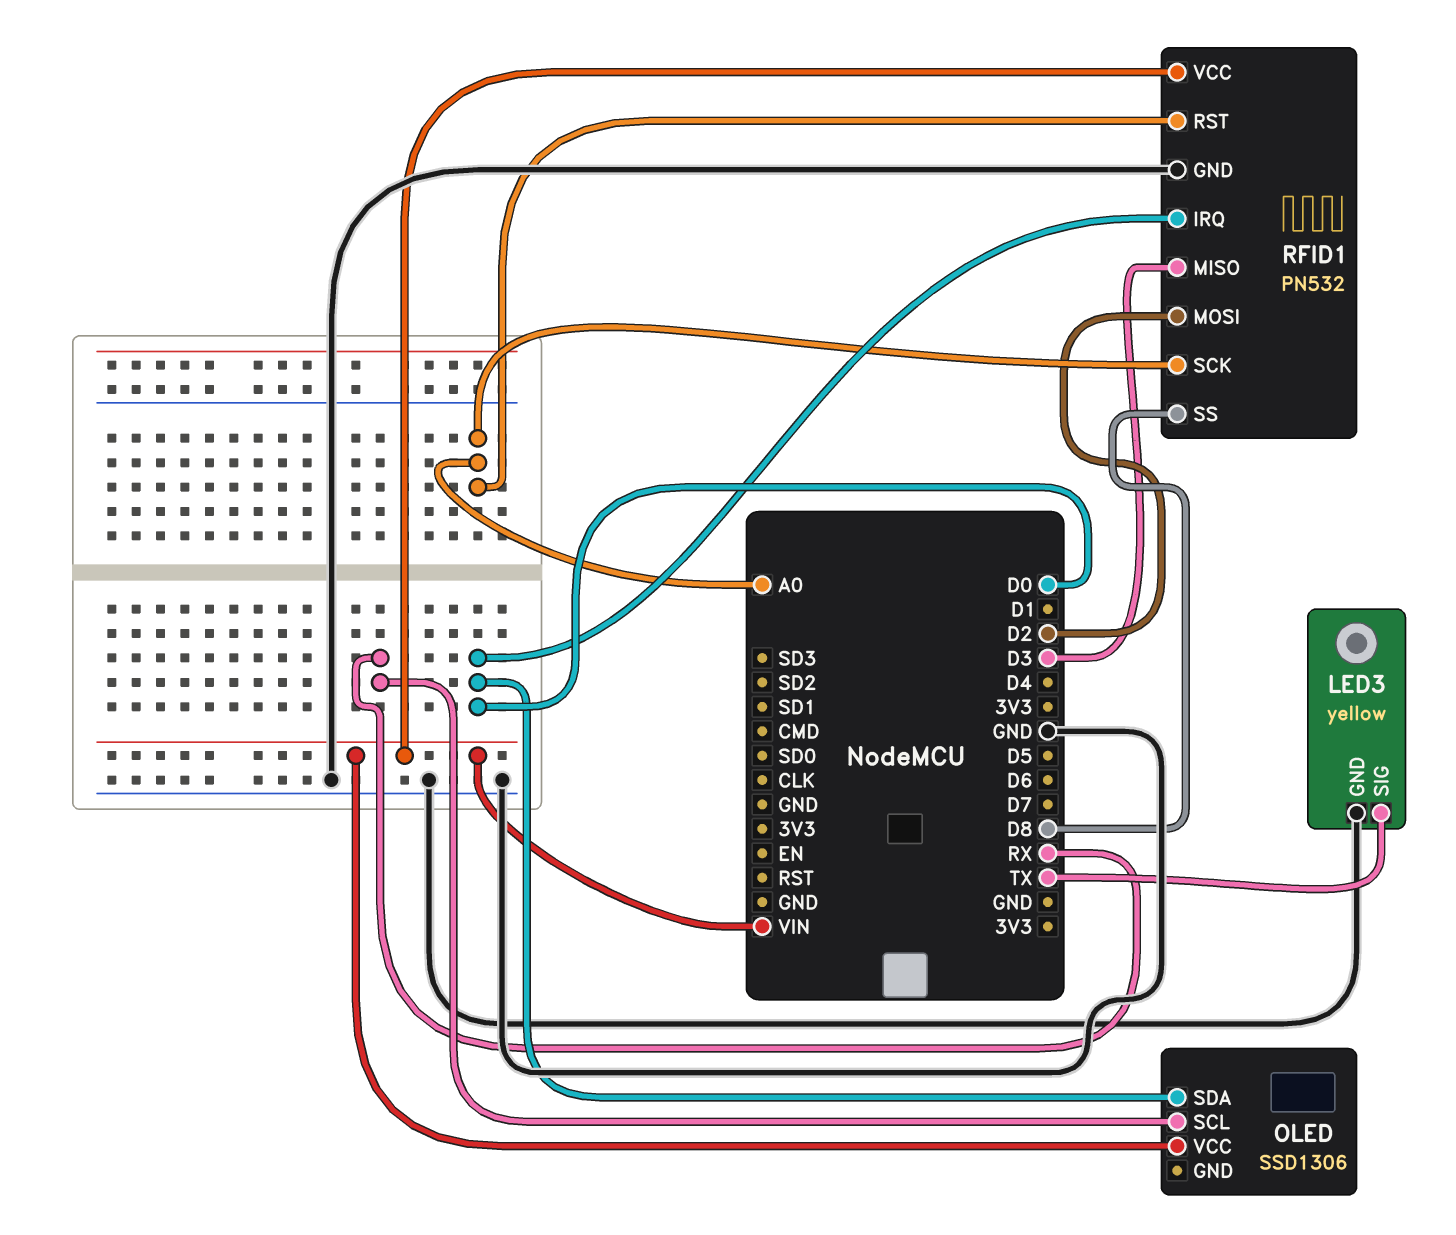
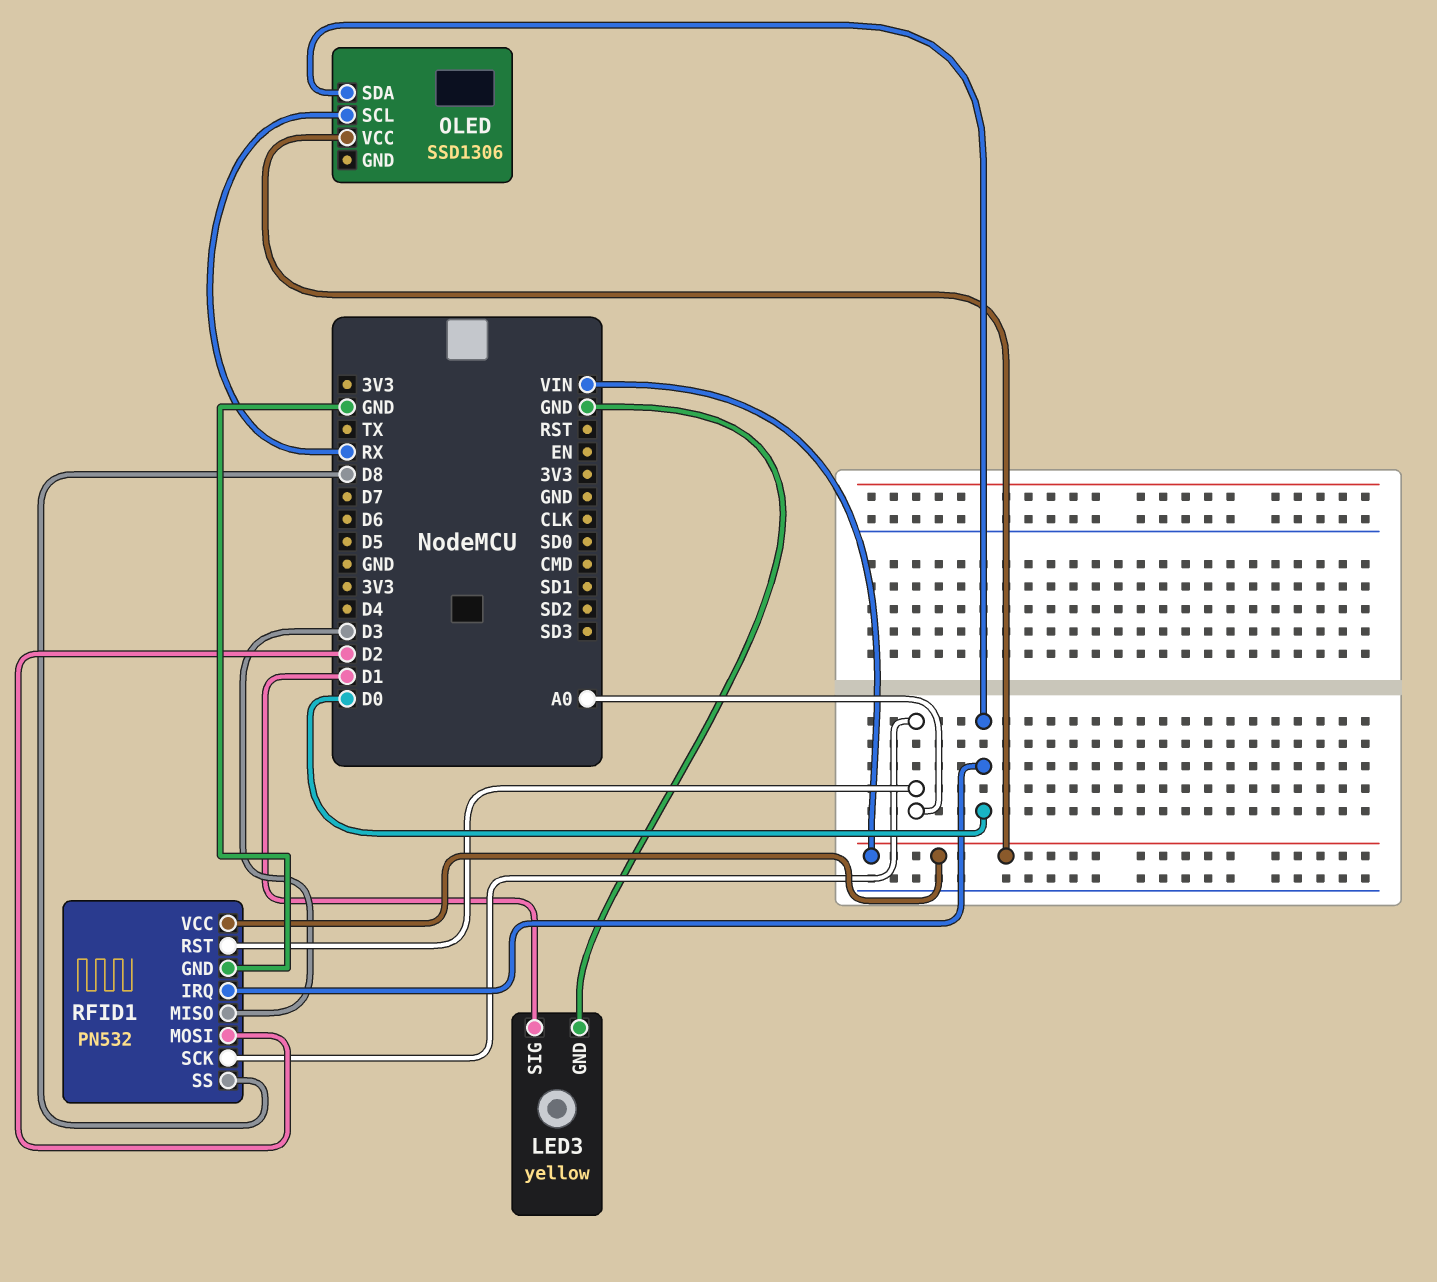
LED3 pin SIG: TX -> D1

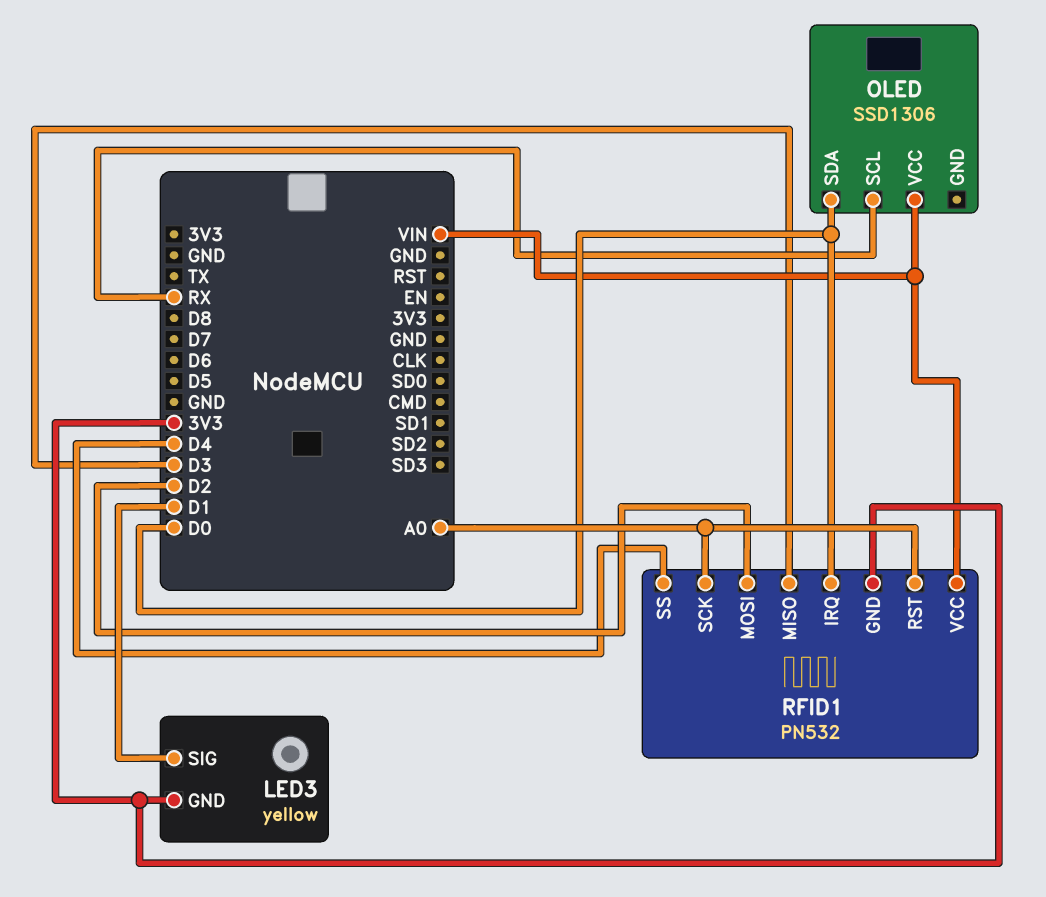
LED3 pin GND: GND -> 3V3
RFID1 pin GND: GND -> 3V3
RFID1 pin SS: D8 -> D4

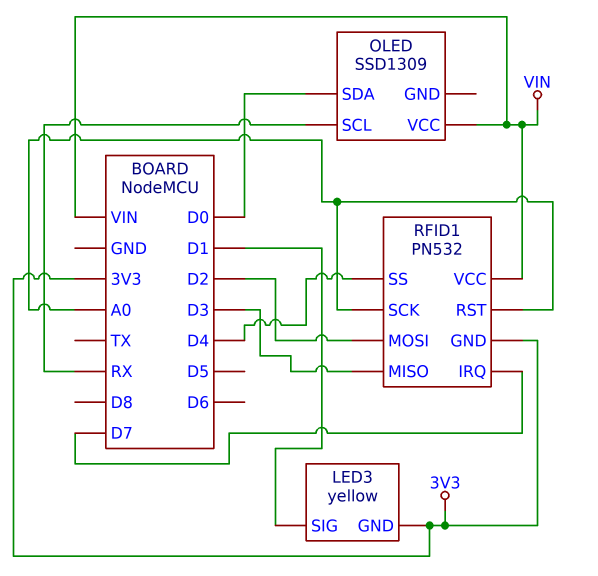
OLED: SSD1306 -> SSD1309
RFID1 pin IRQ: D0 -> D7

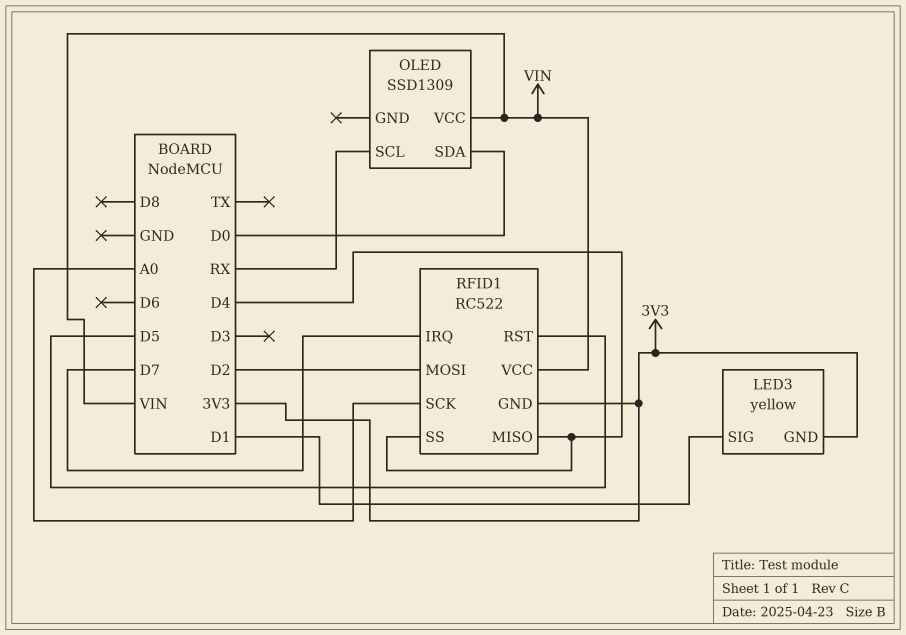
RFID1: PN532 -> RC522
RFID1 pin MISO: D3 -> D4
RFID1 pin RST: A0 -> D5

